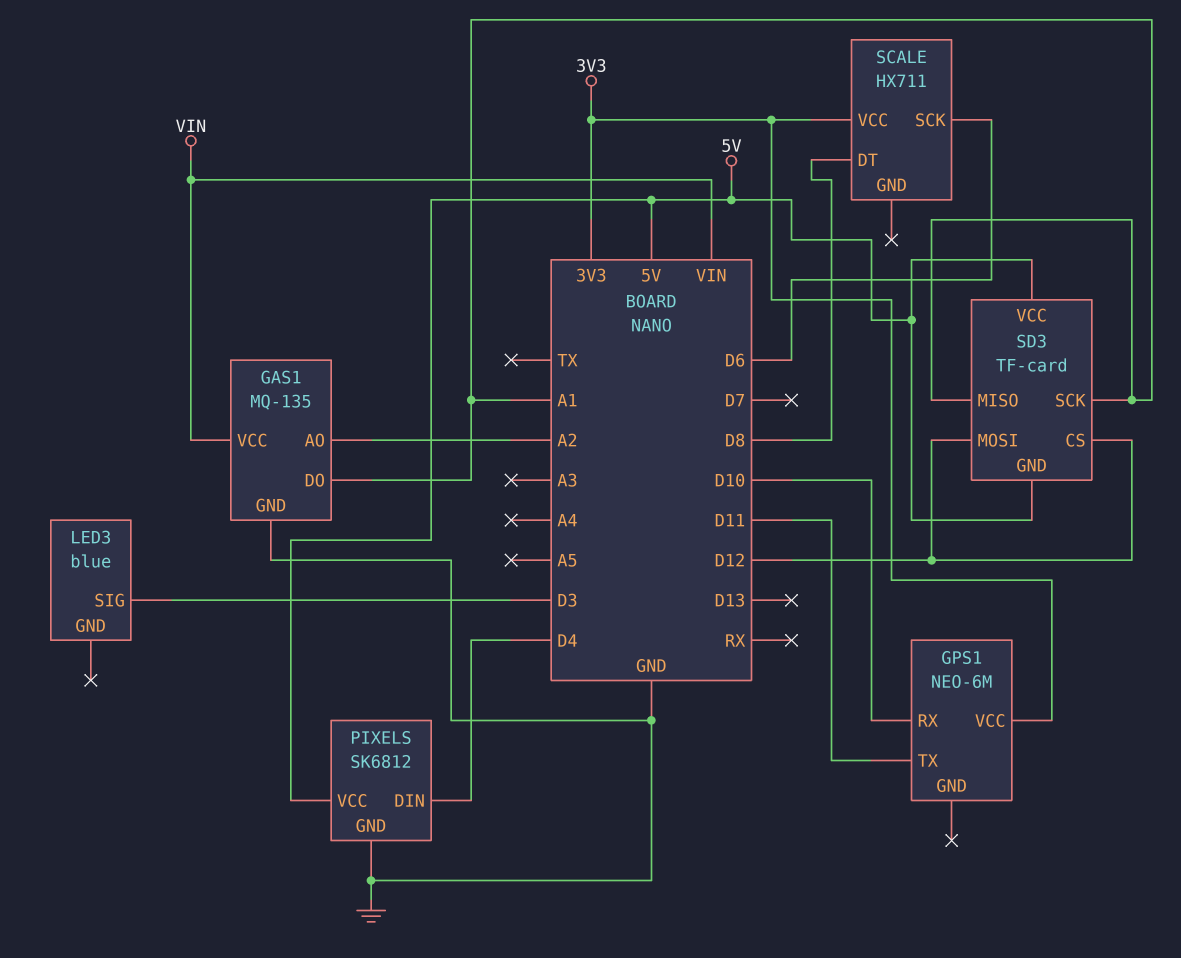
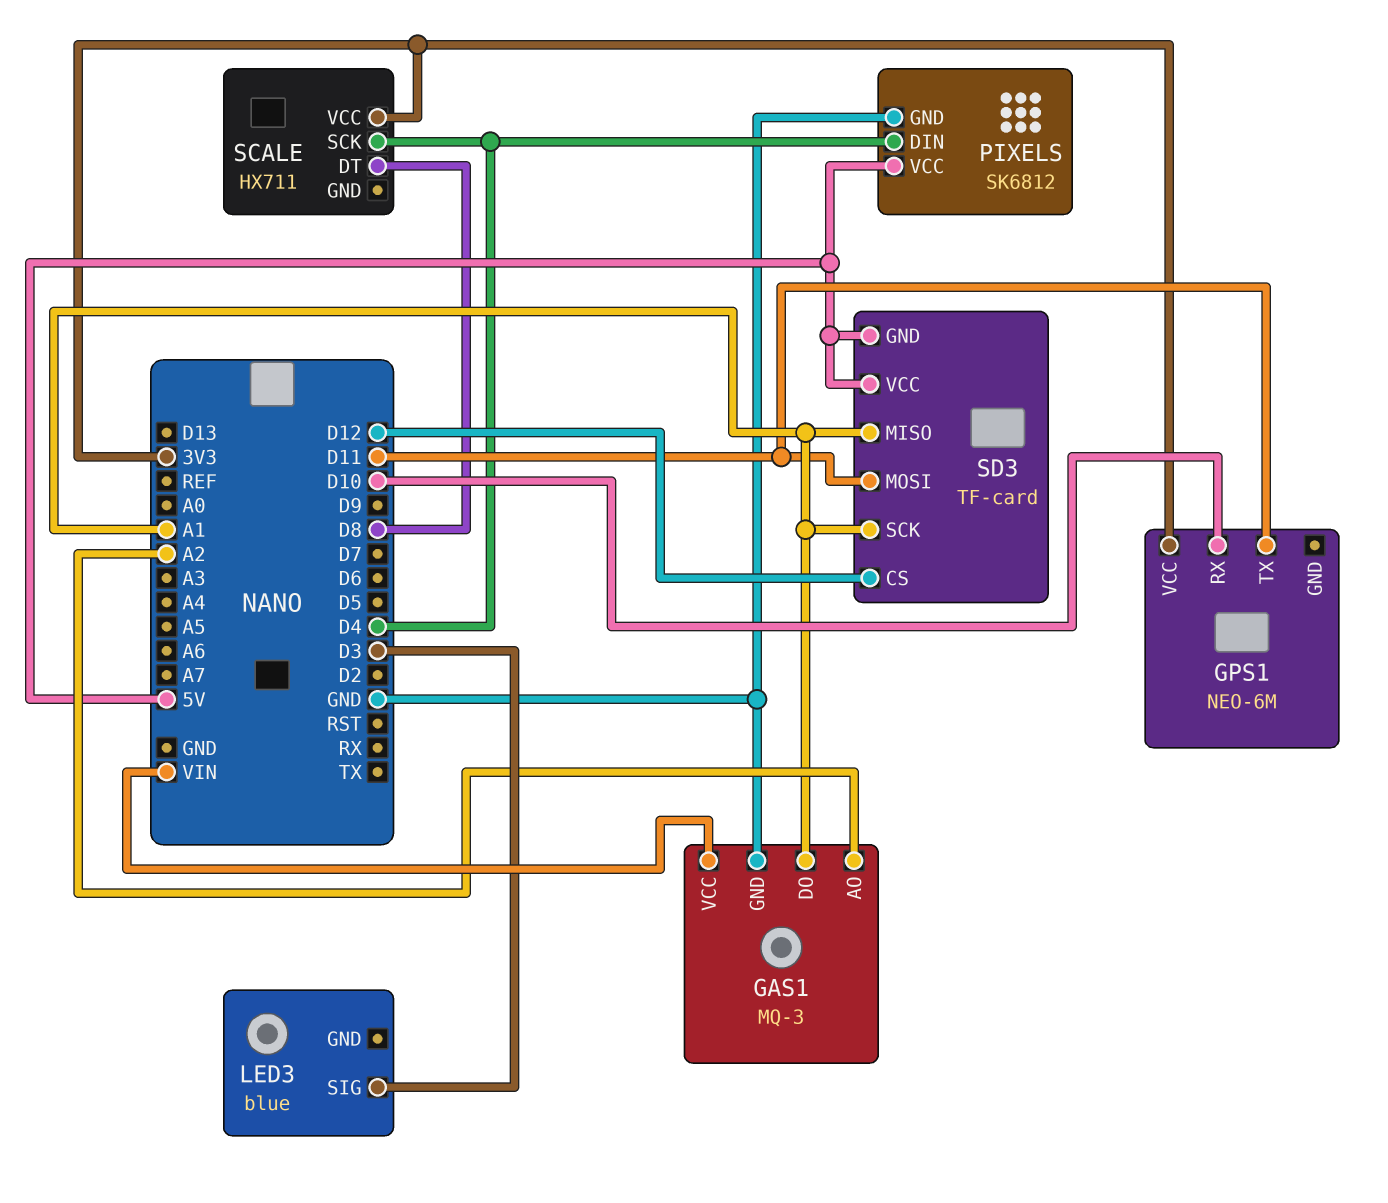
GAS1: MQ-135 -> MQ-3
SCALE pin SCK: D6 -> D4
SD3 pin MOSI: D12 -> D11

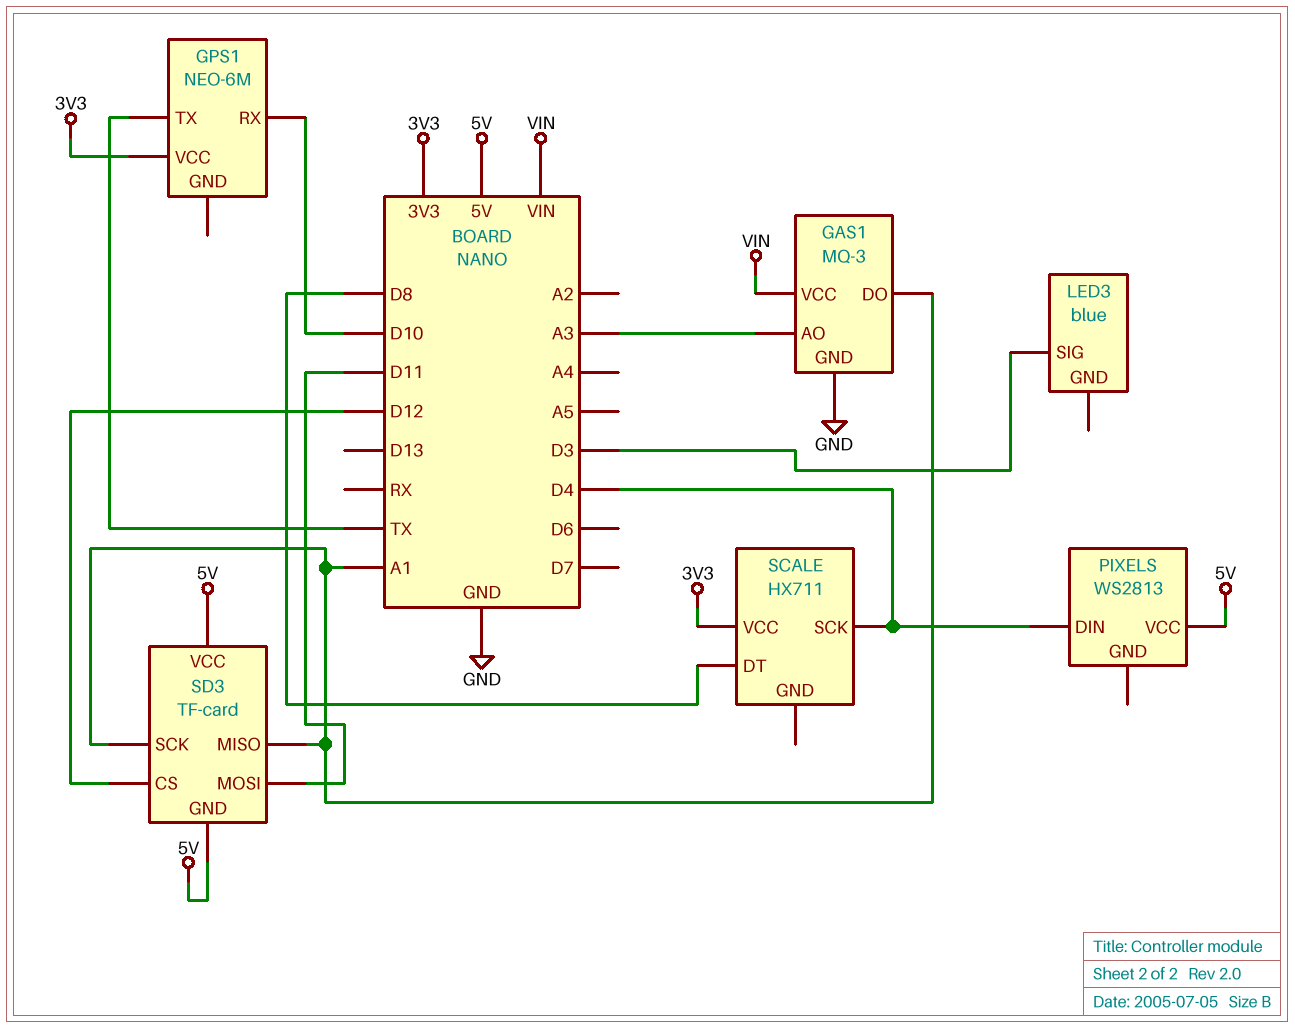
GAS1 pin AO: A2 -> A3
GPS1 pin TX: D11 -> TX
PIXELS: SK6812 -> WS2813
PIXELS pin GND: GND -> none

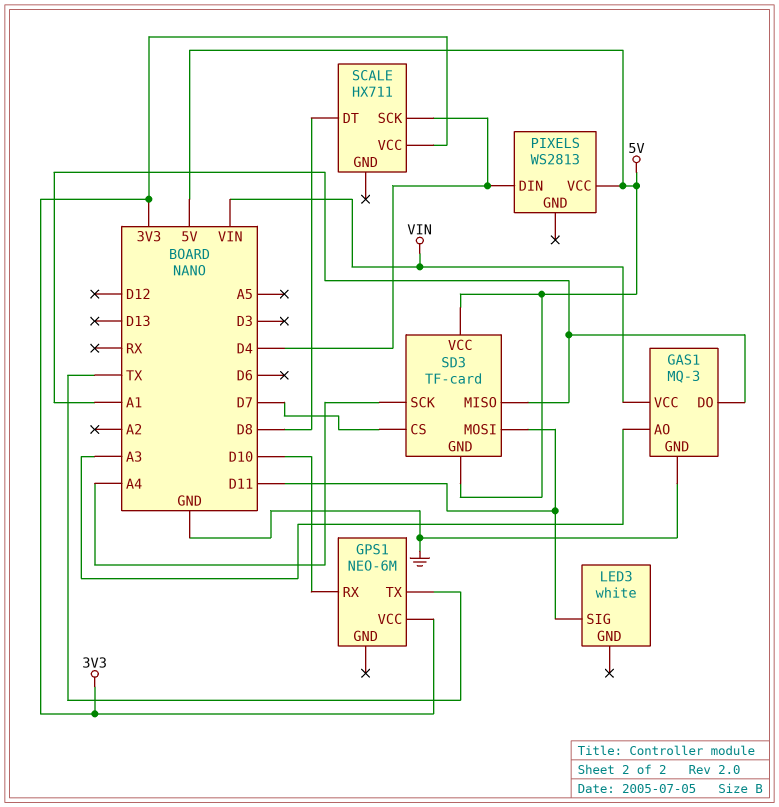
LED3: blue -> white
LED3 pin SIG: D3 -> D11
SD3 pin CS: D12 -> D7
SD3 pin SCK: A1 -> A4

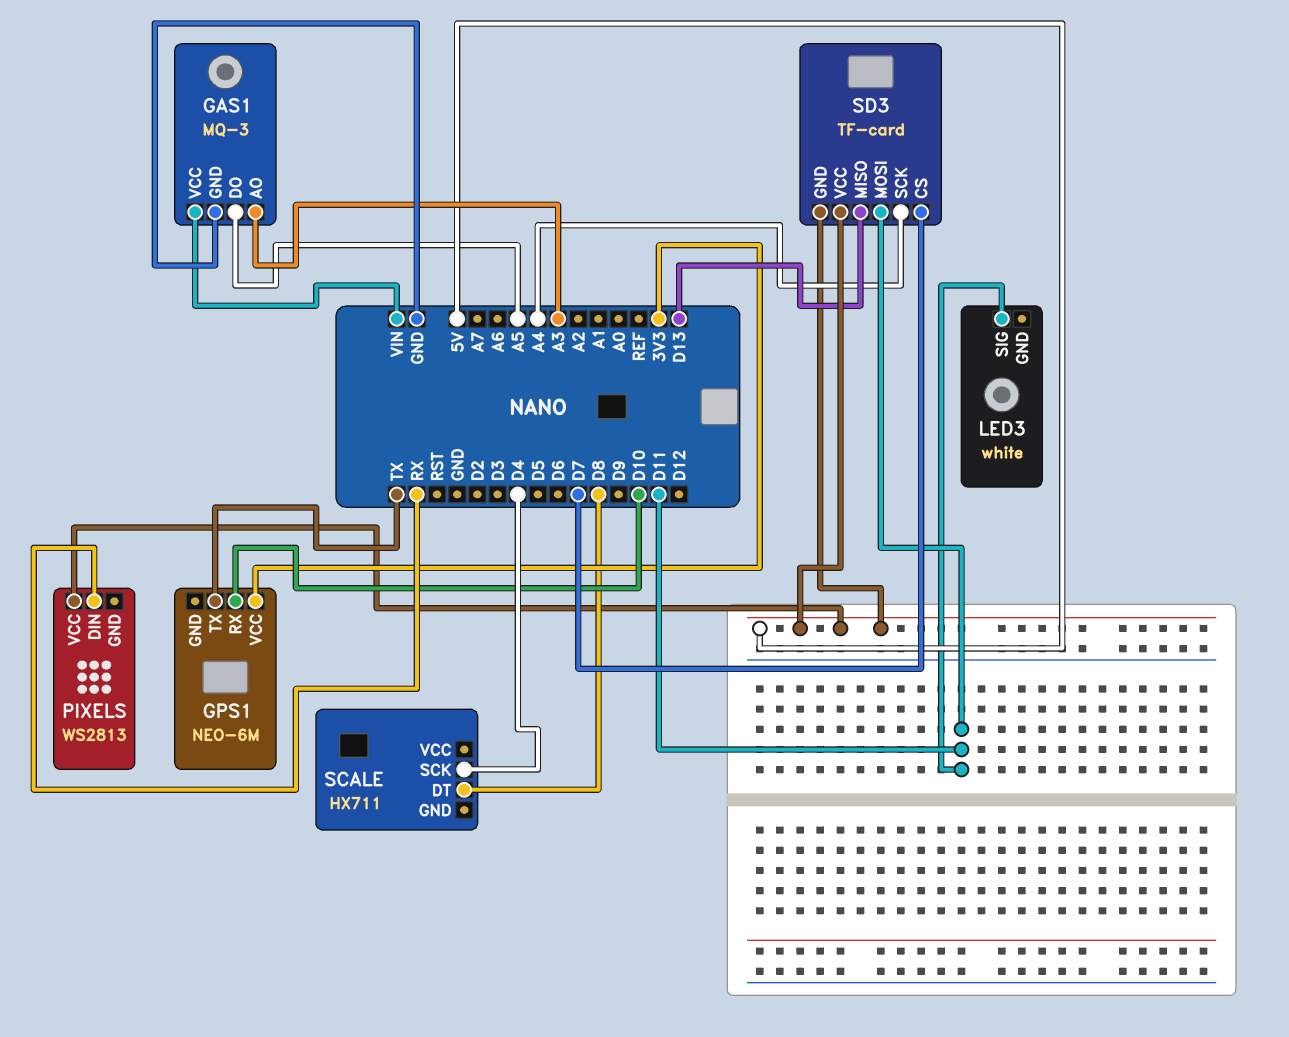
GAS1 pin DO: A1 -> A5
PIXELS pin DIN: D4 -> RX
SCALE pin VCC: 3V3 -> none
SD3 pin MISO: A1 -> D13

